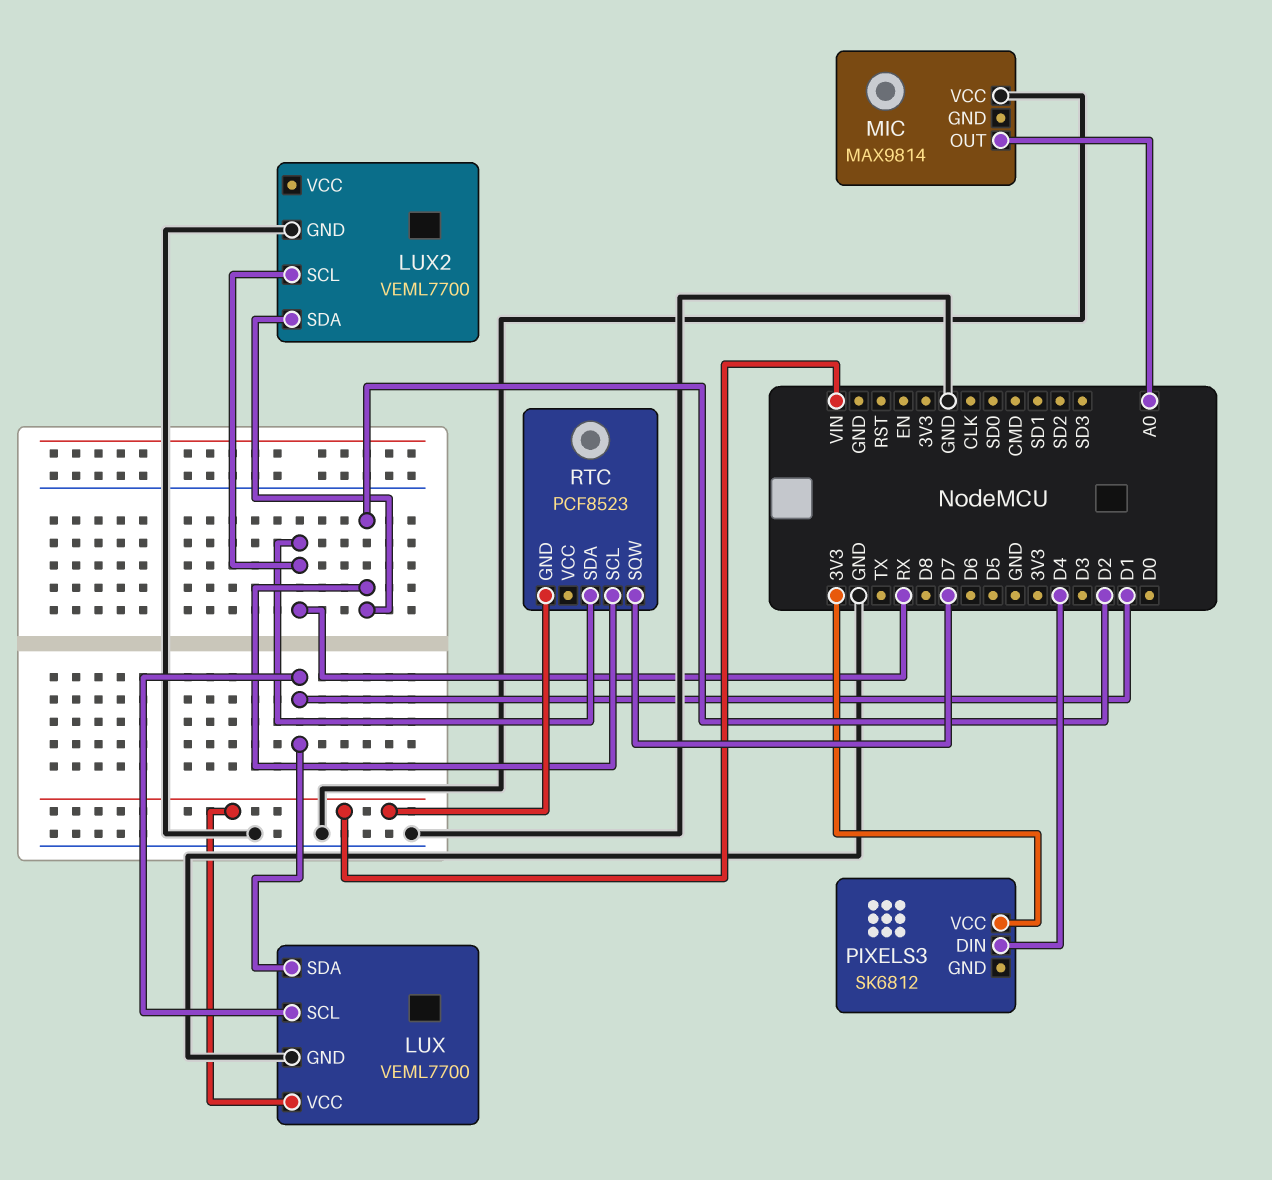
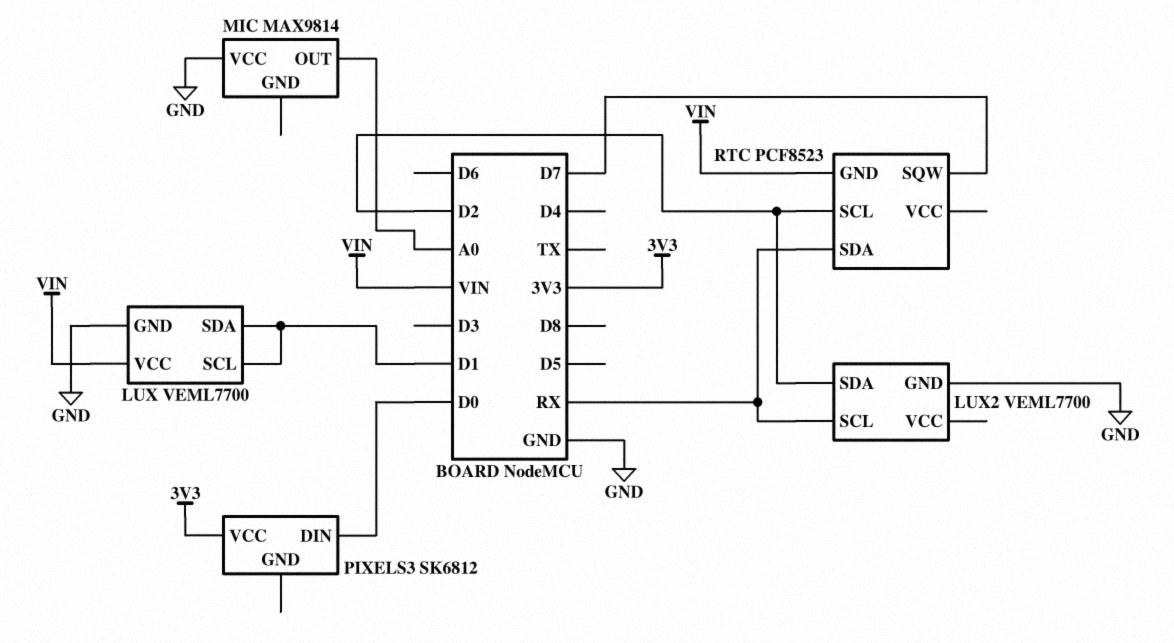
PIXELS3 pin DIN: D4 -> D0

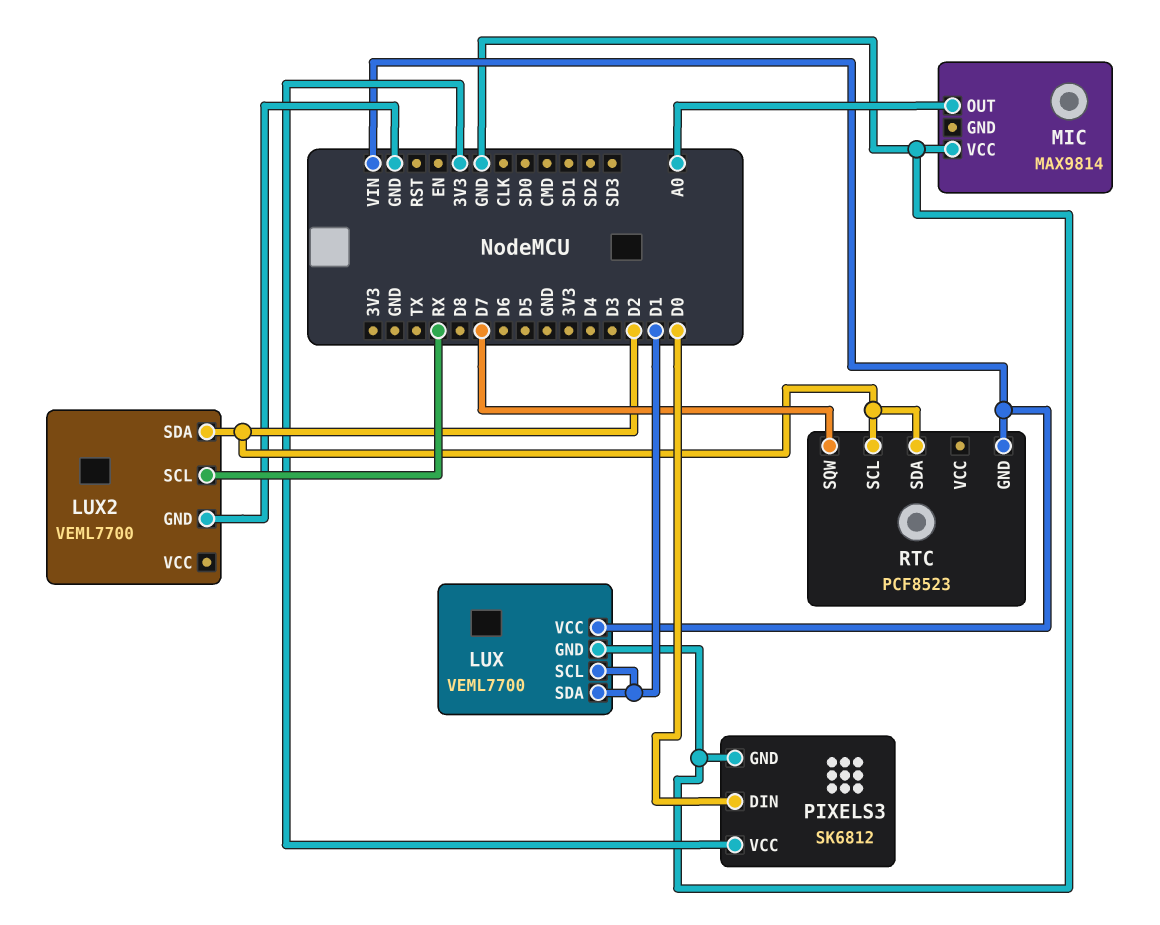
PIXELS3 pin GND: none -> GND
RTC pin SDA: RX -> D2

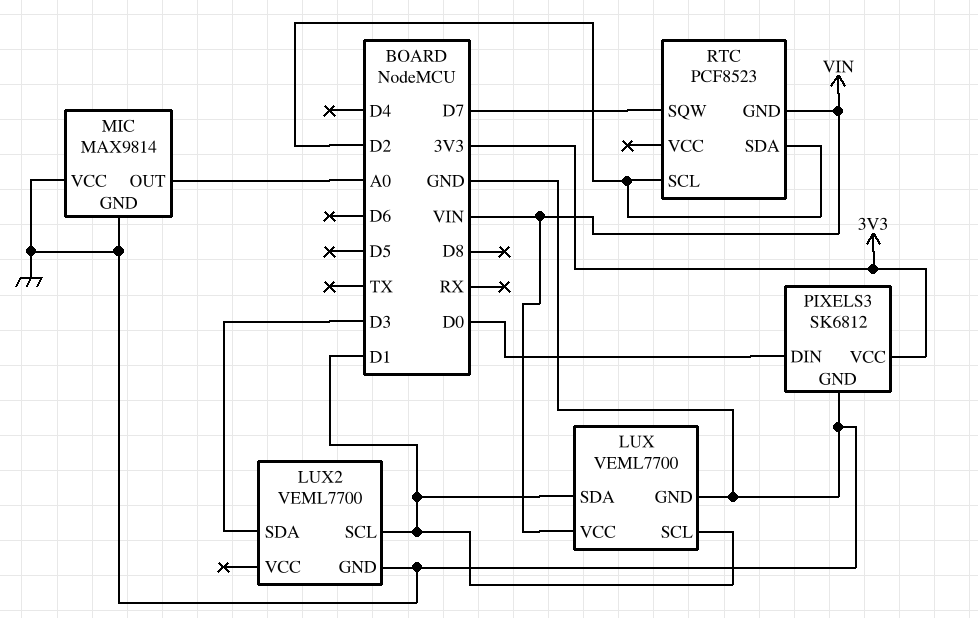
LUX2 pin SCL: RX -> D1
LUX2 pin SDA: D2 -> D3
MIC pin GND: none -> GND

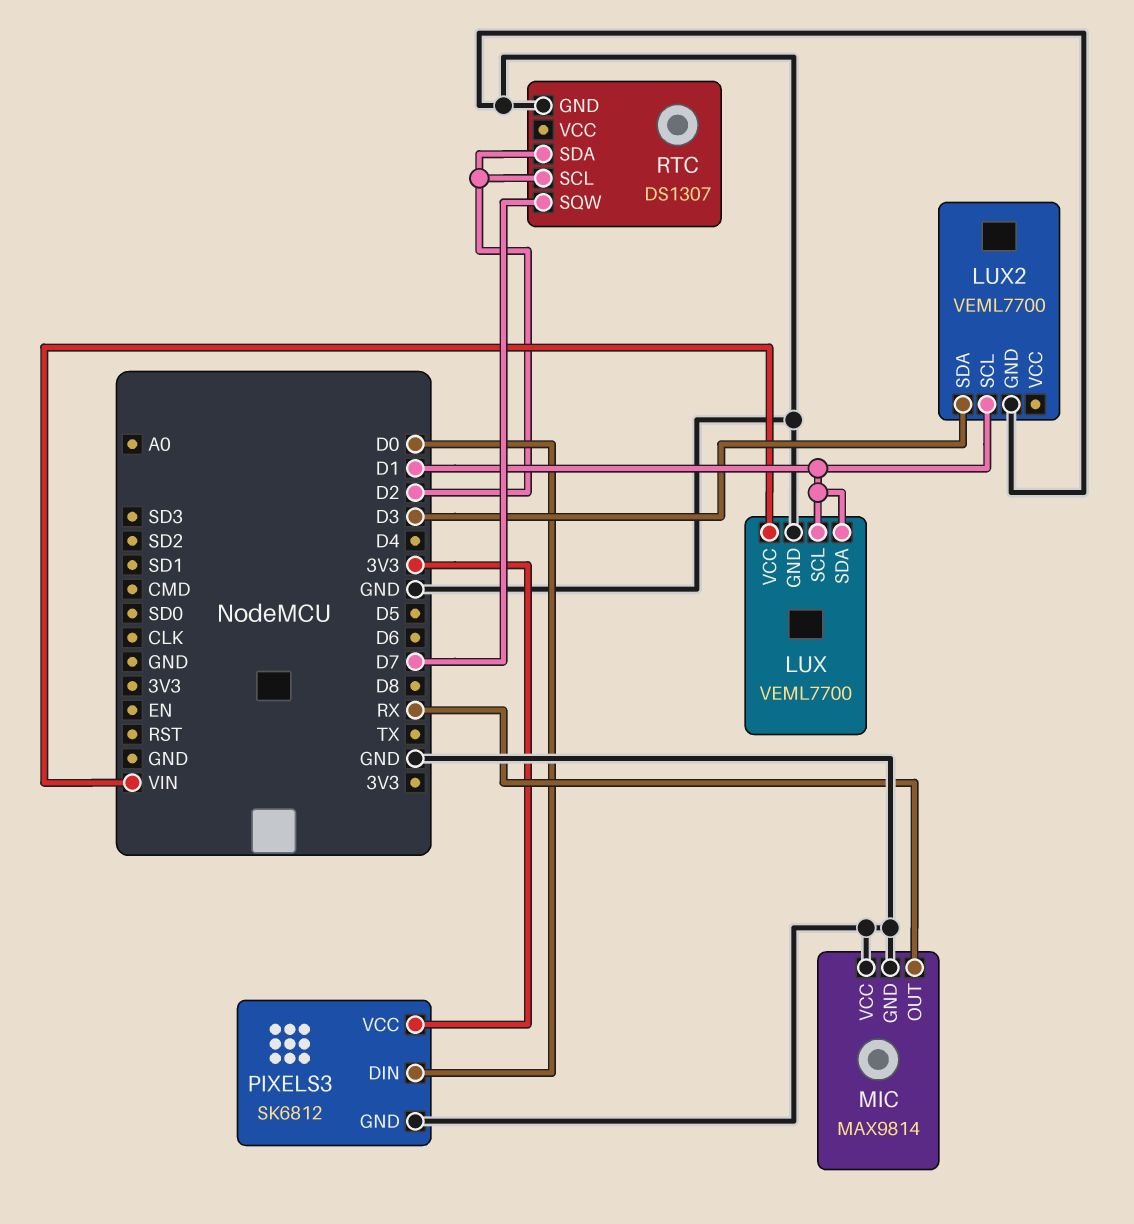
MIC pin OUT: A0 -> RX
RTC: PCF8523 -> DS1307
RTC pin GND: VIN -> GND

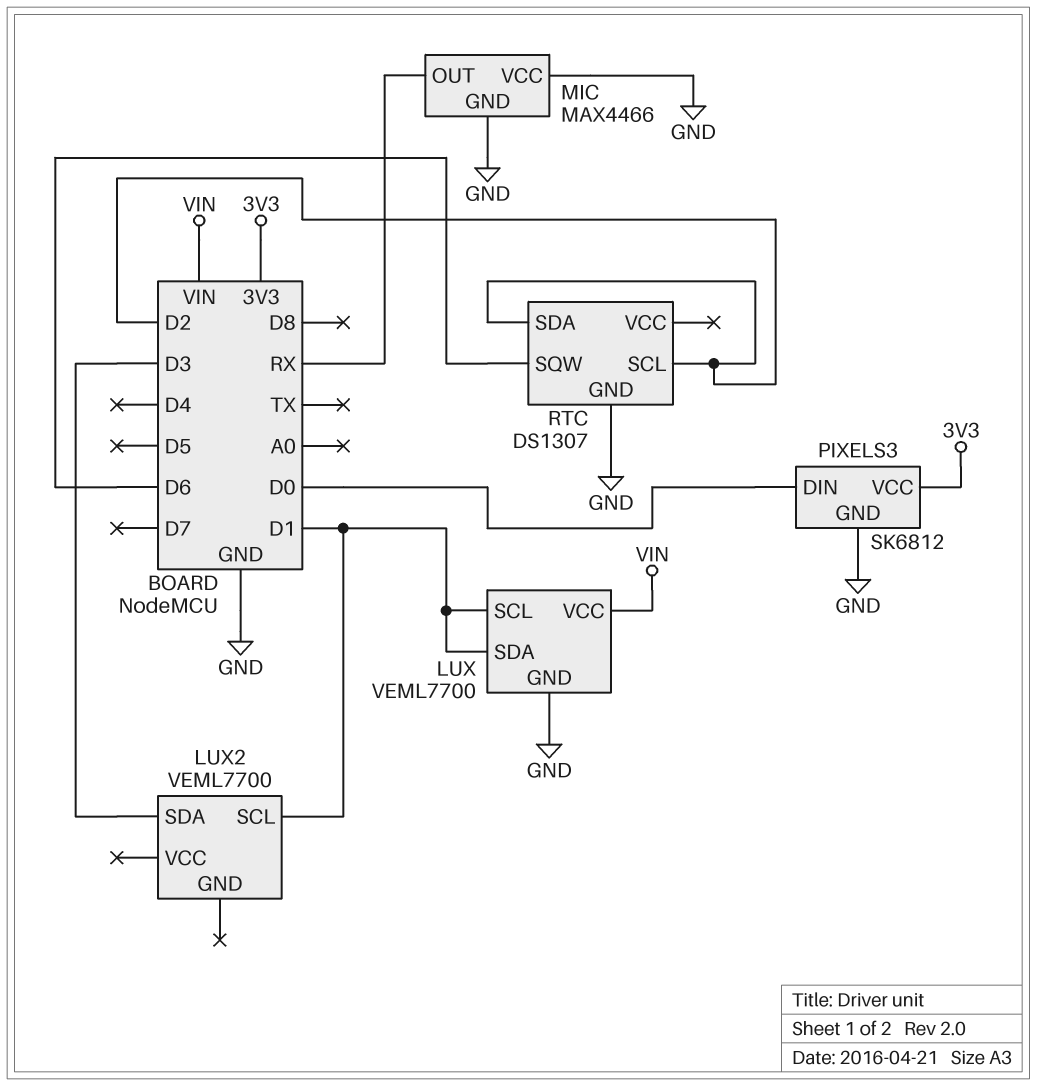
LUX2 pin GND: GND -> none
MIC: MAX9814 -> MAX4466
RTC pin SQW: D7 -> D6

